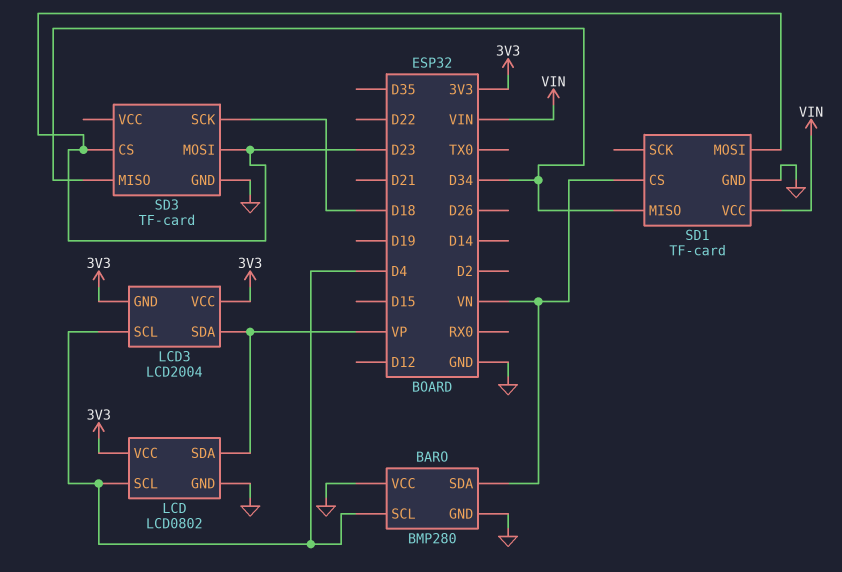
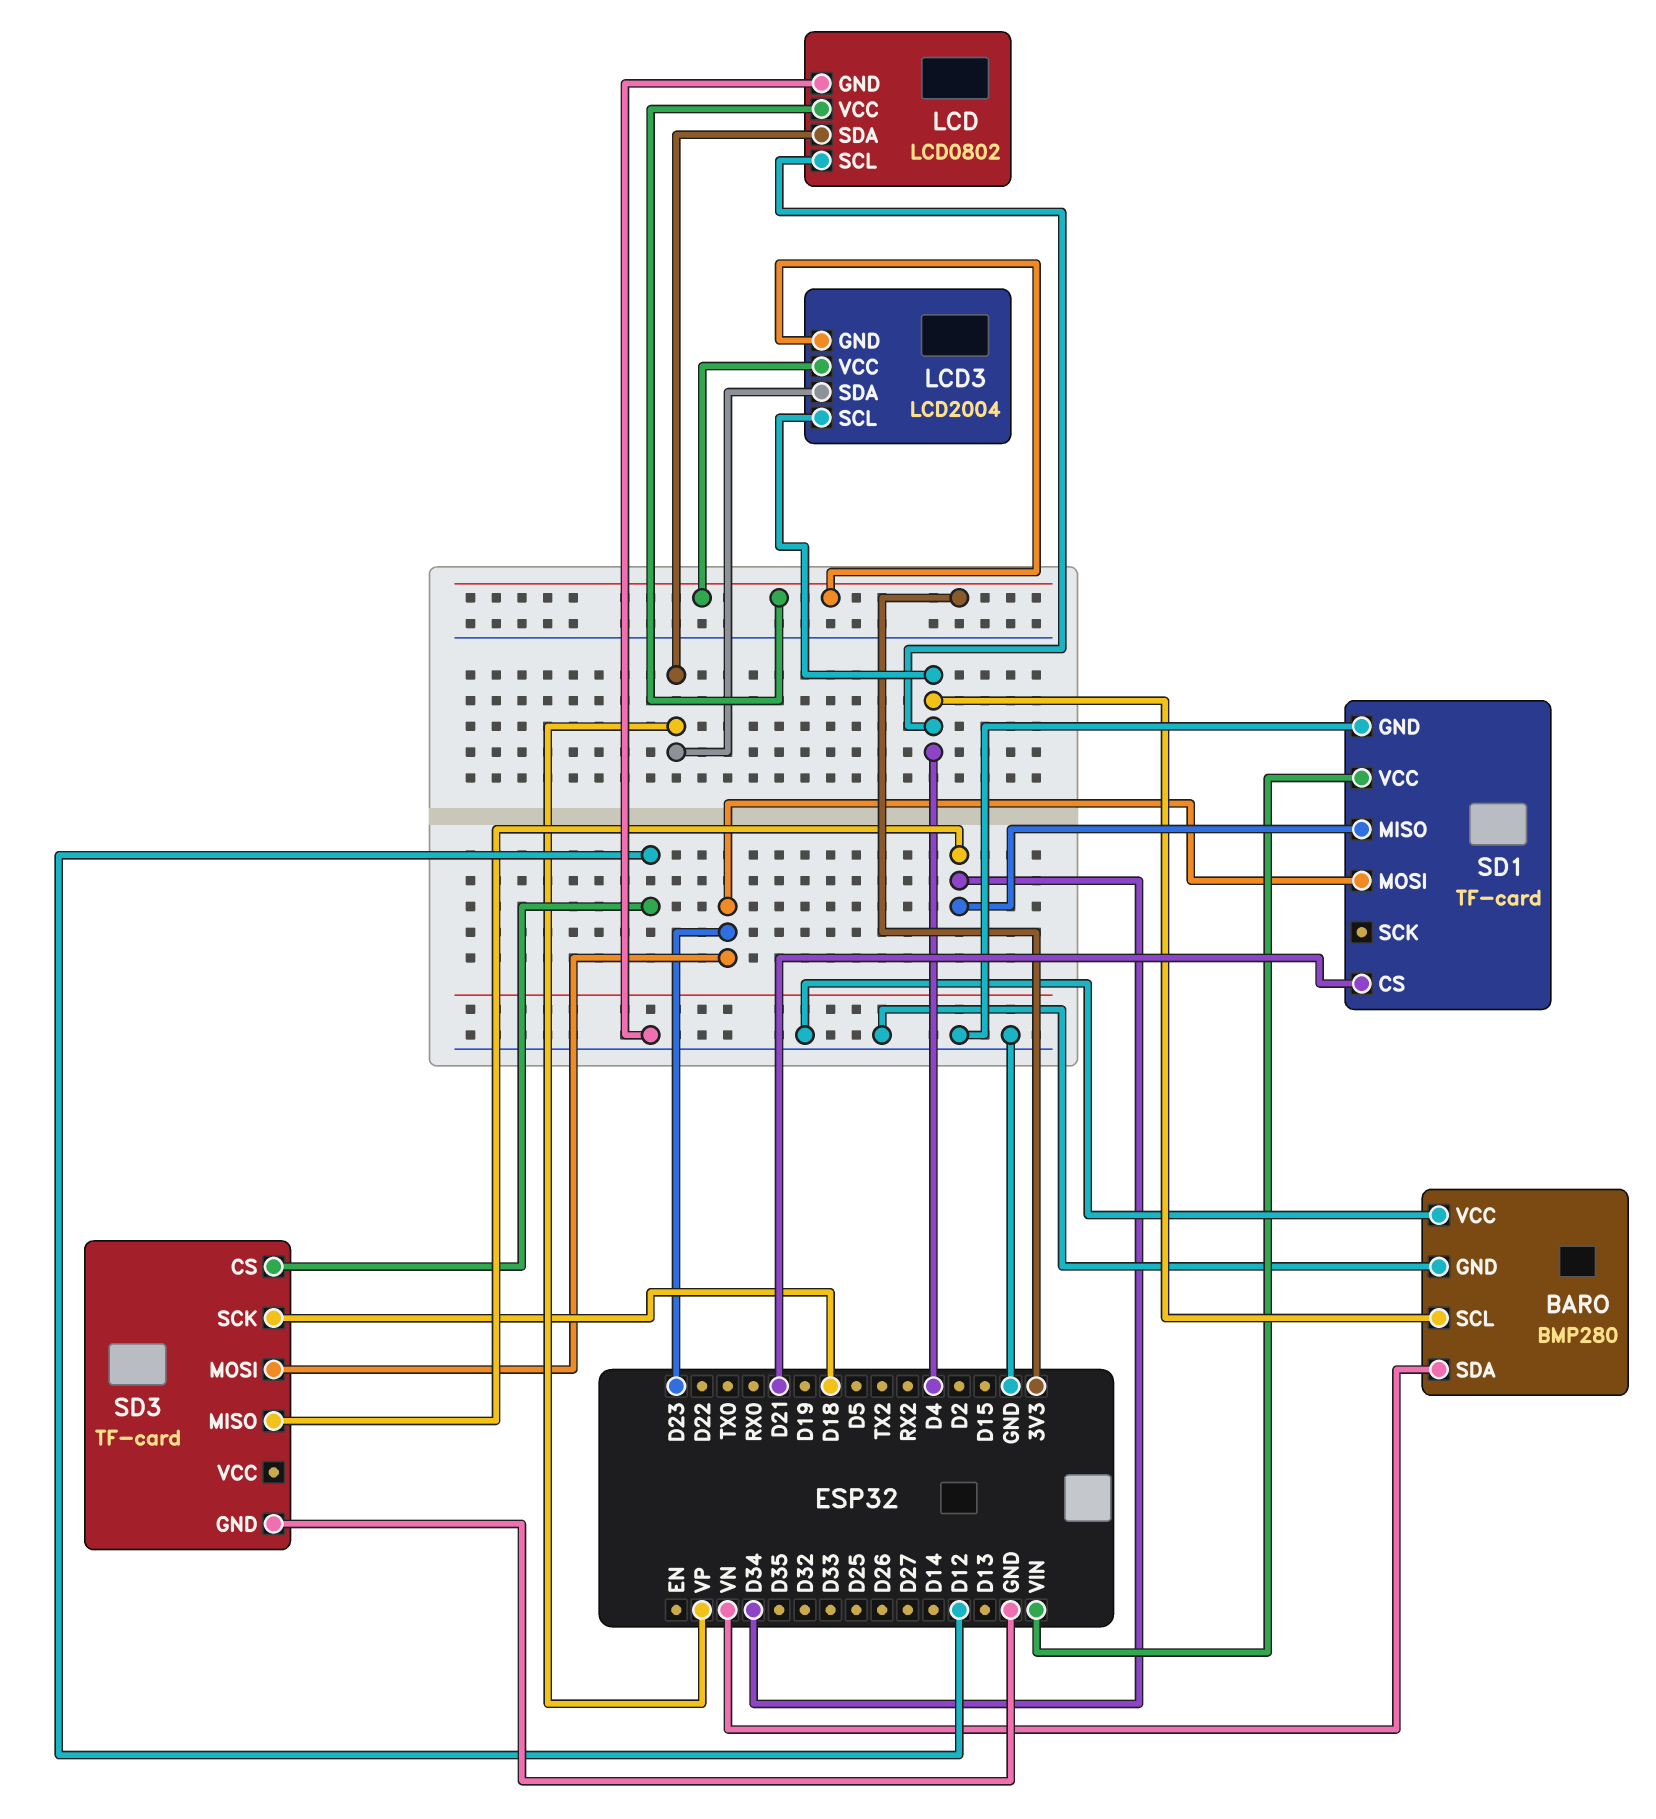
SD1 pin CS: VN -> D21
SD3 pin CS: D23 -> D12

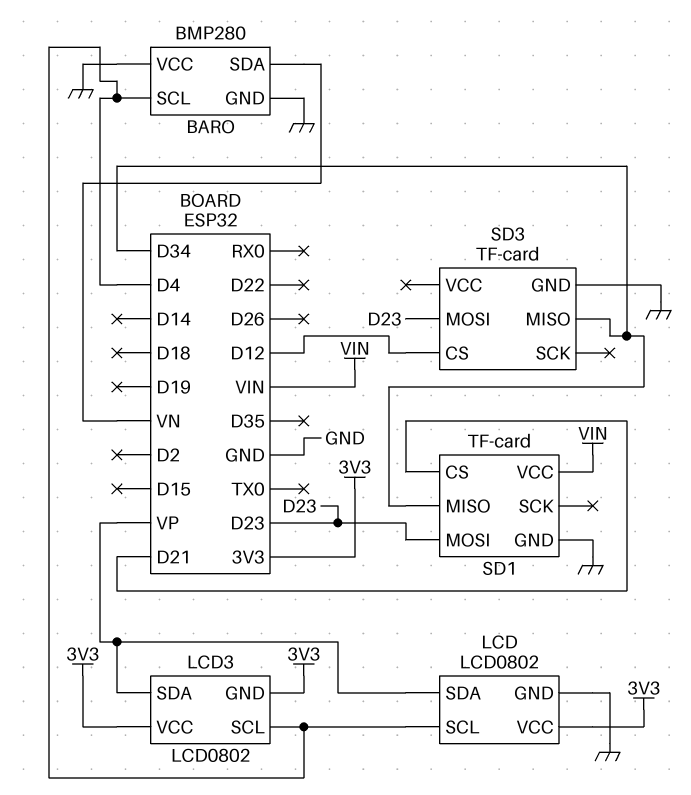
LCD3: LCD2004 -> LCD0802
SD3 pin SCK: D18 -> none

